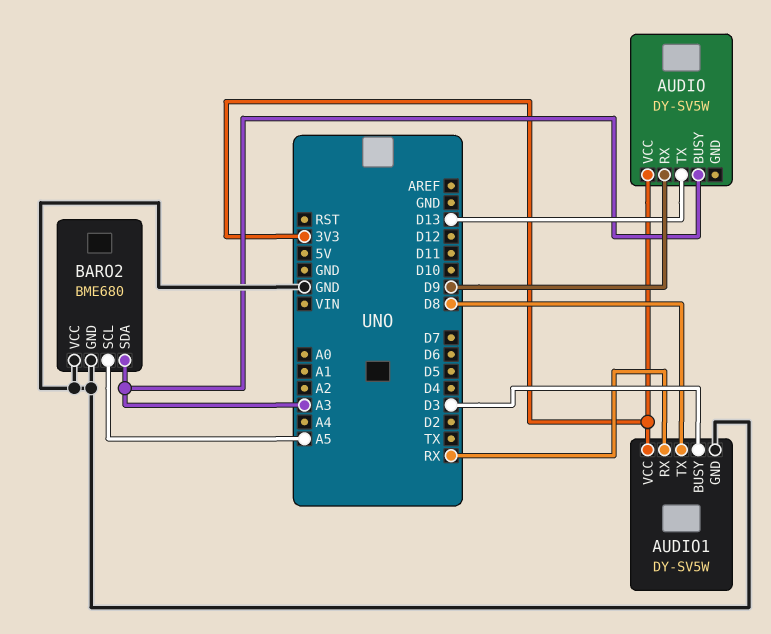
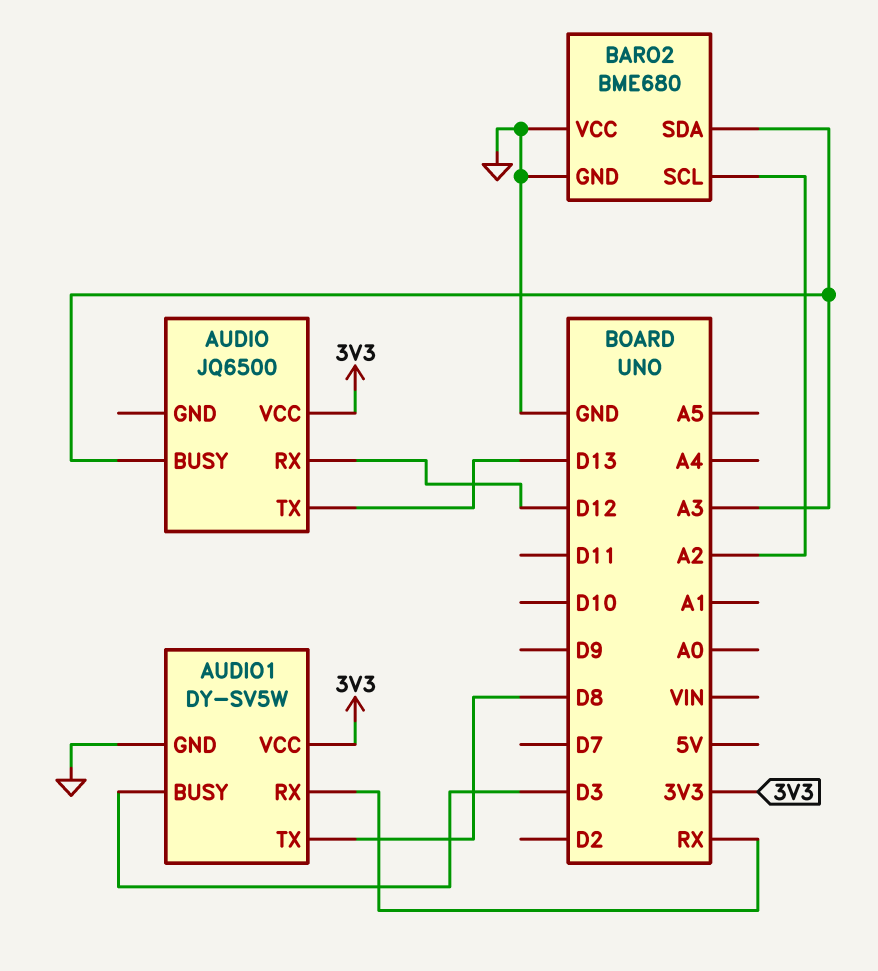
AUDIO: DY-SV5W -> JQ6500
AUDIO pin RX: D9 -> D12
BARO2 pin SCL: A5 -> A2

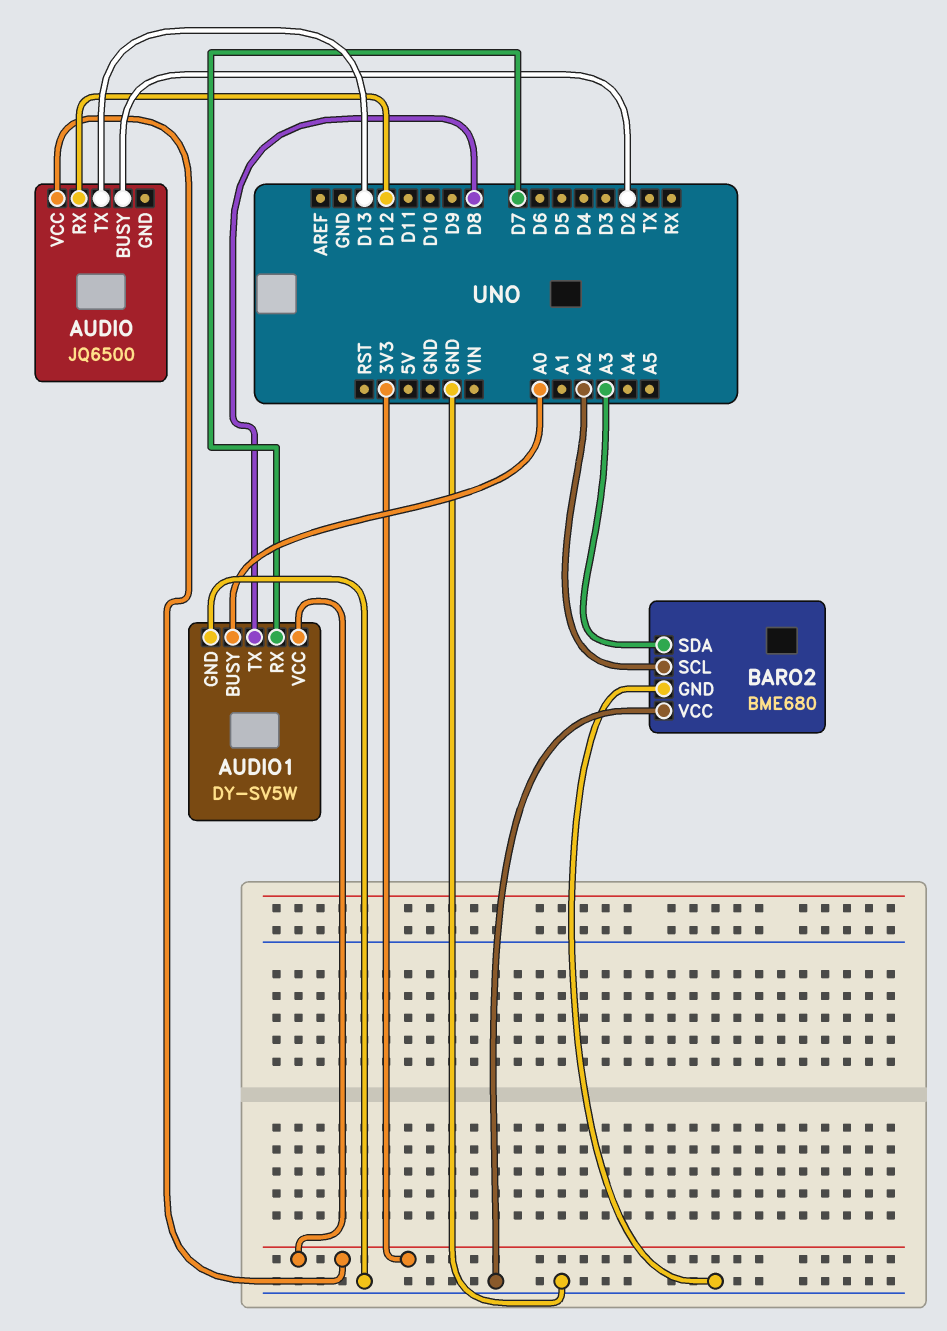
AUDIO pin BUSY: A3 -> D2
AUDIO1 pin BUSY: D3 -> A0
AUDIO1 pin RX: RX -> D7

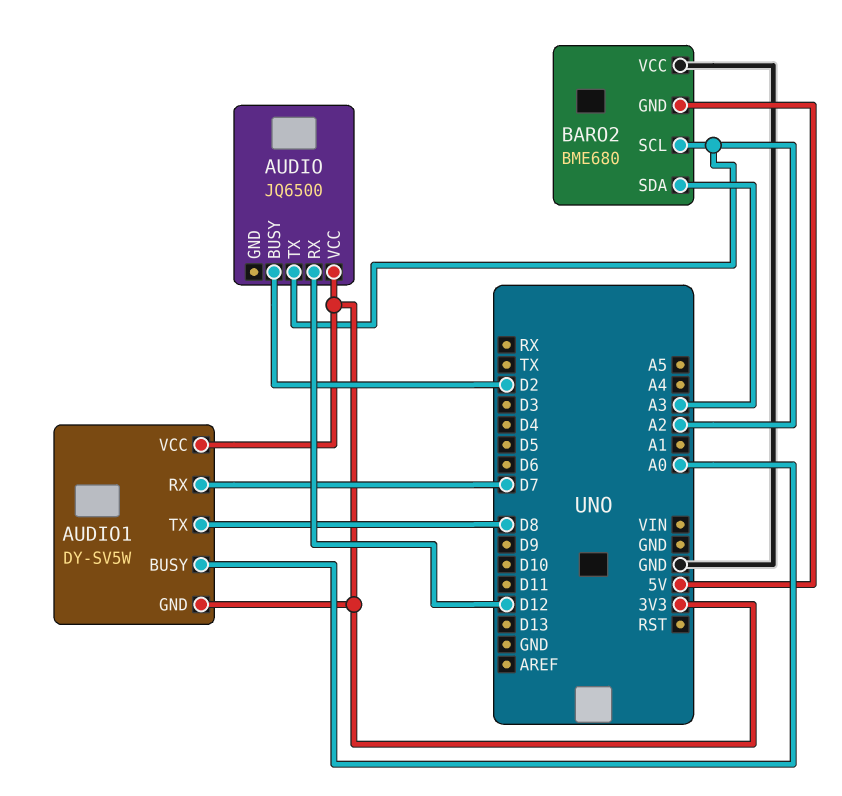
AUDIO pin TX: D13 -> A2
AUDIO1 pin GND: GND -> 3V3
BARO2 pin GND: GND -> 5V

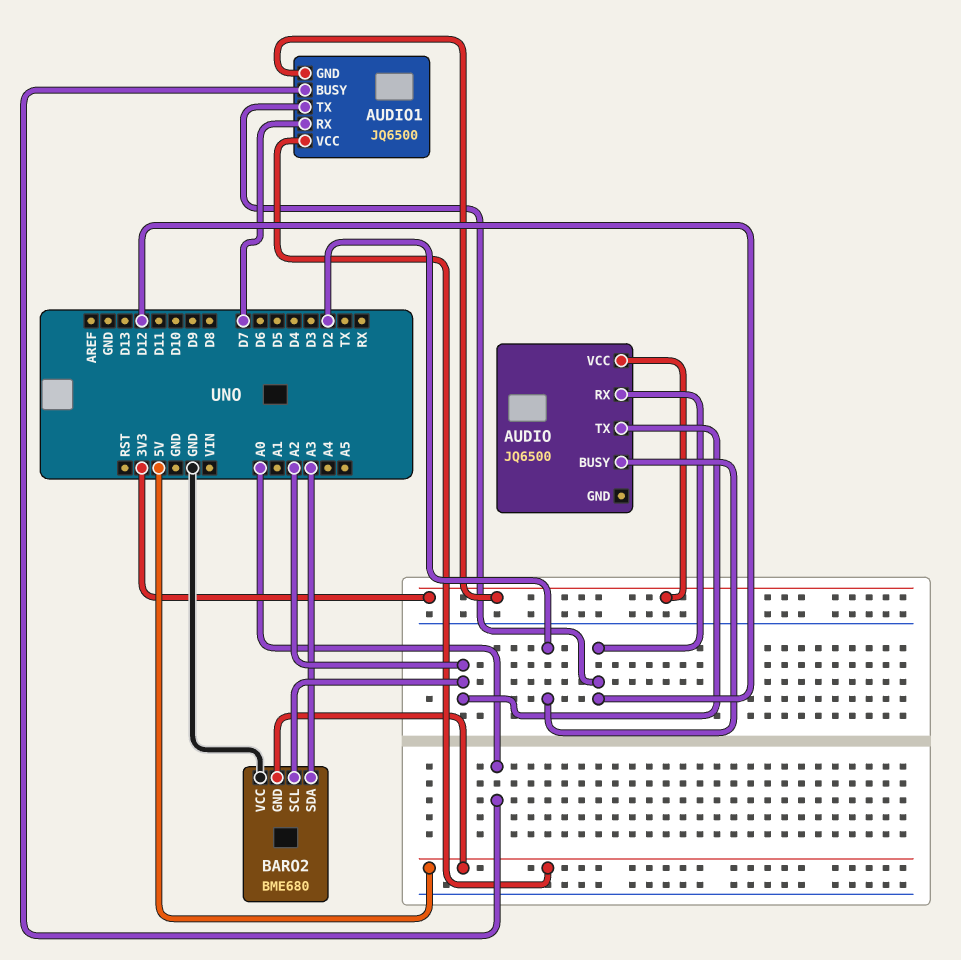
AUDIO1: DY-SV5W -> JQ6500
AUDIO1 pin TX: D8 -> D12
AUDIO1 pin VCC: 3V3 -> 5V

